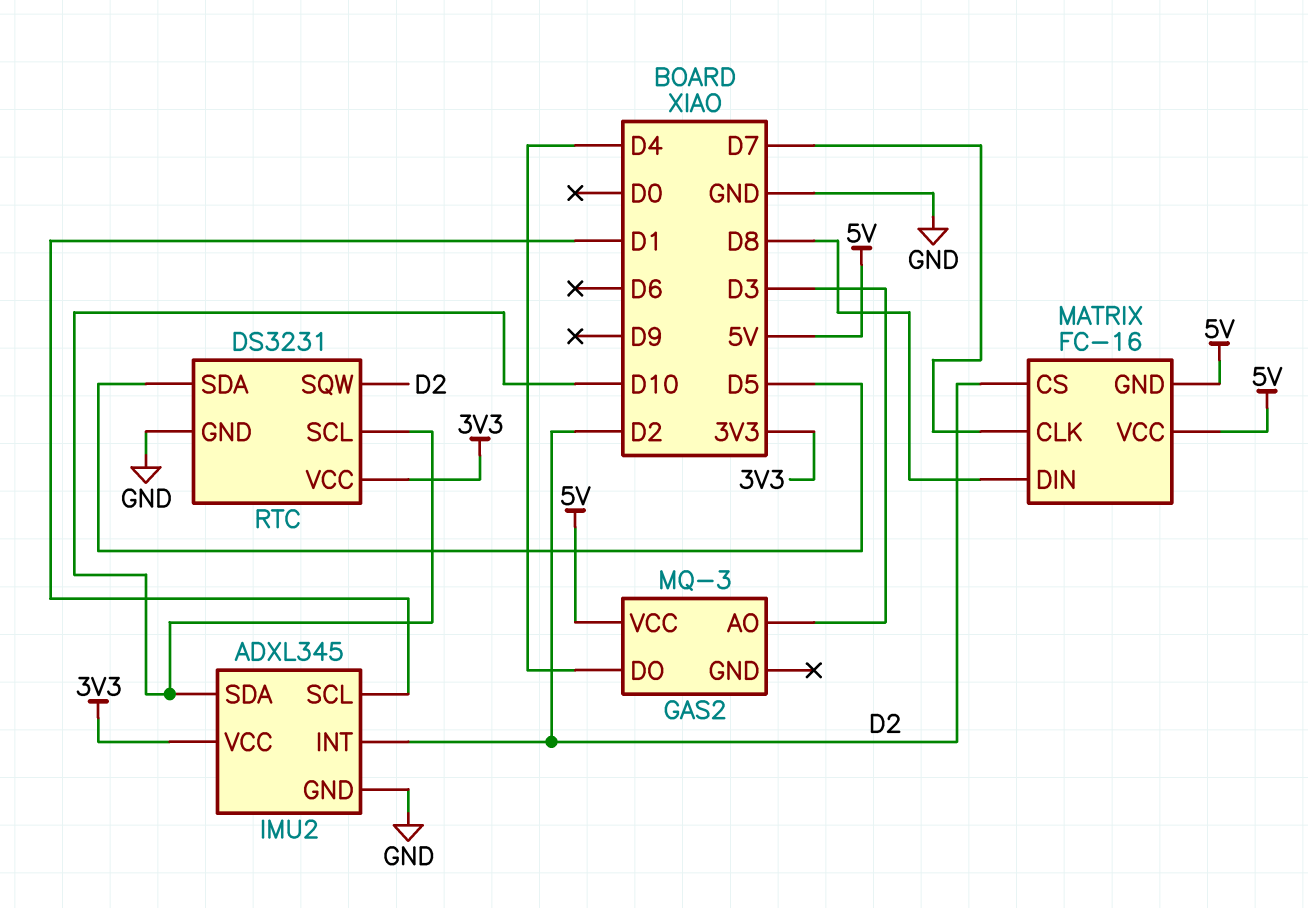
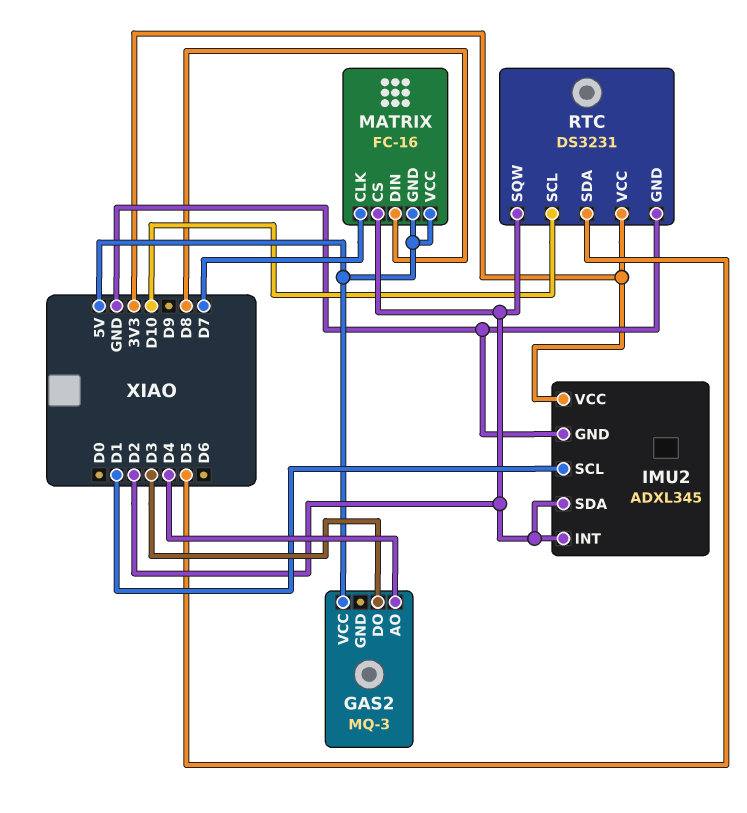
GAS2 pin AO: D3 -> D4
GAS2 pin DO: D4 -> D3
IMU2 pin SDA: D10 -> D2

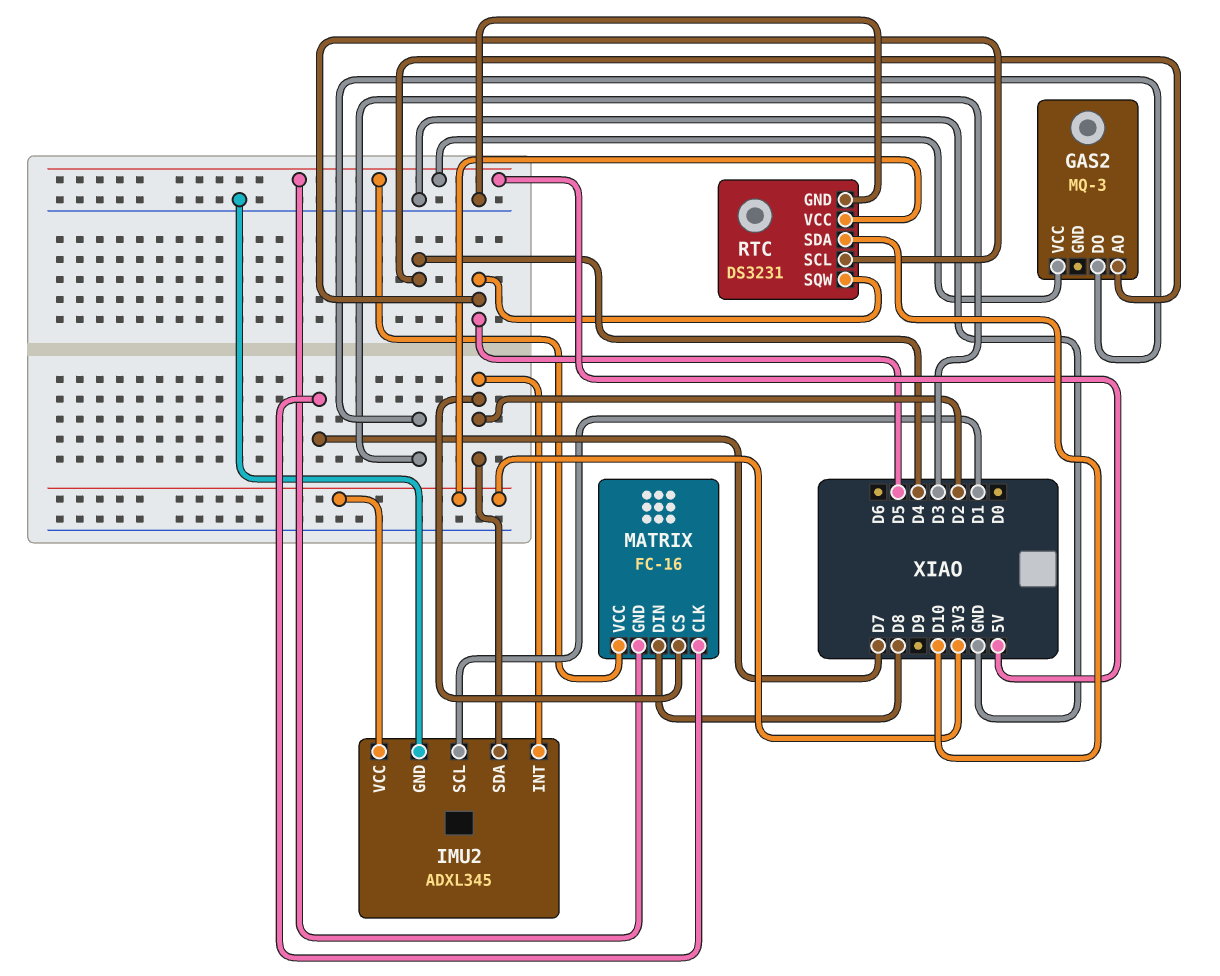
RTC pin SCL: D10 -> D5
RTC pin SDA: D5 -> D10
RTC pin SQW: D2 -> D5

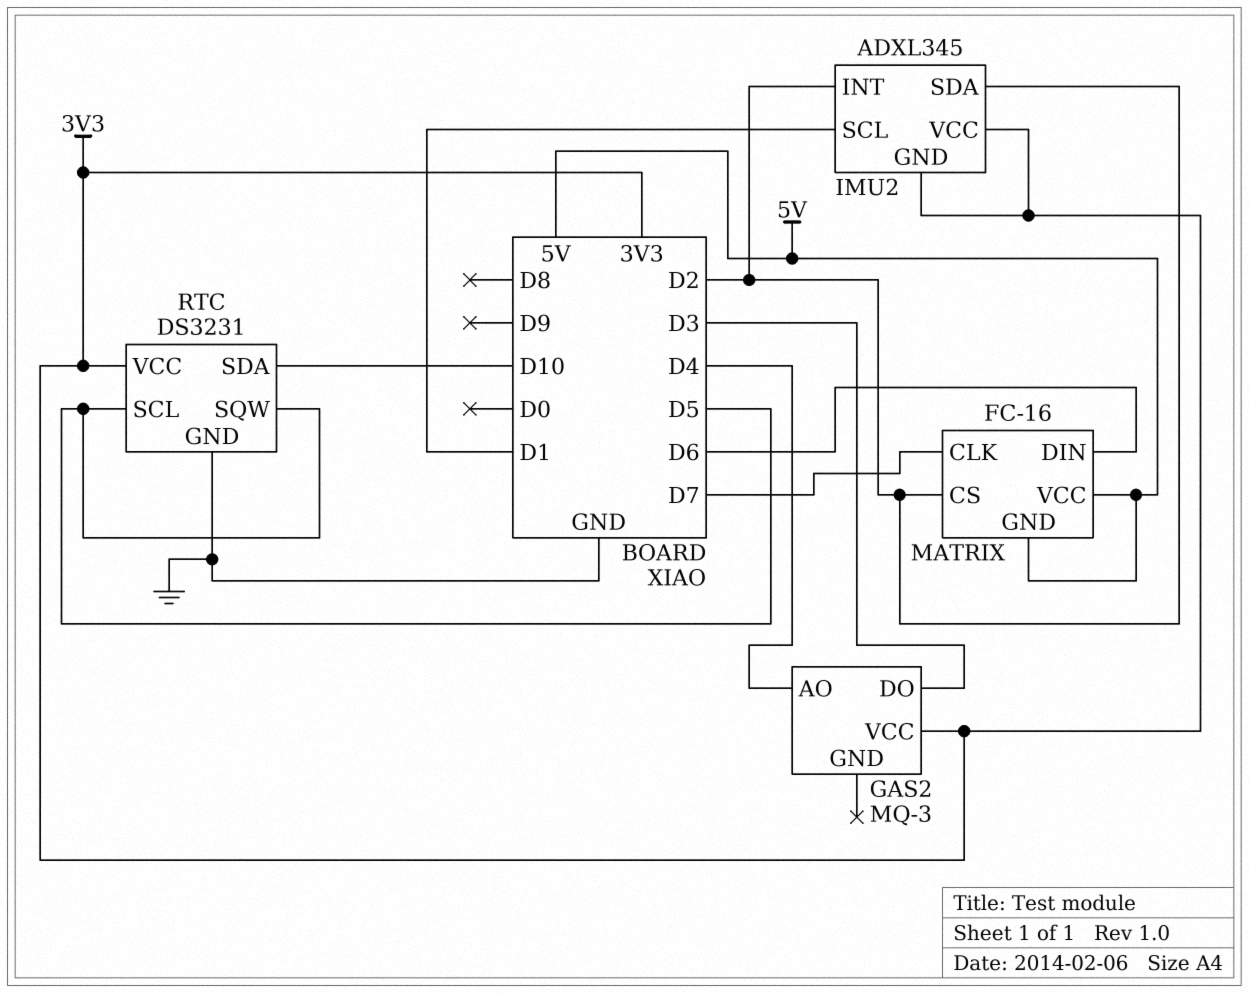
GAS2 pin VCC: 5V -> 3V3
IMU2 pin GND: GND -> 3V3
MATRIX pin DIN: D8 -> D6

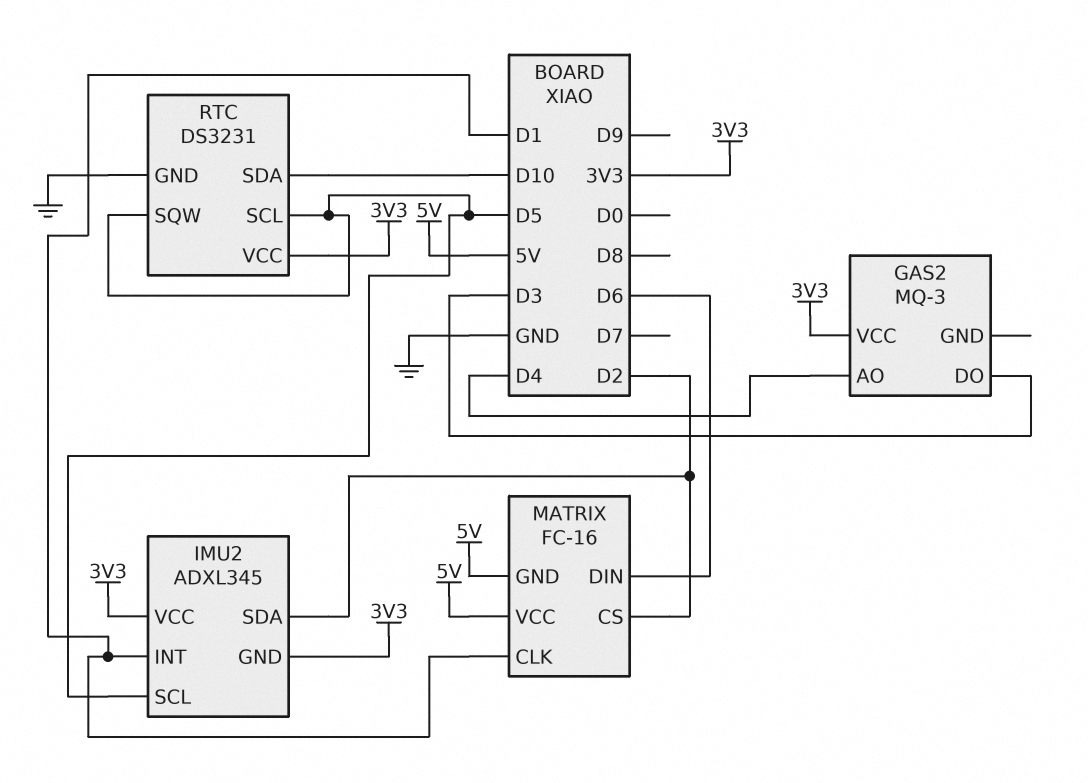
IMU2 pin INT: D2 -> D1
IMU2 pin SCL: D1 -> D5
MATRIX pin CLK: D7 -> D1

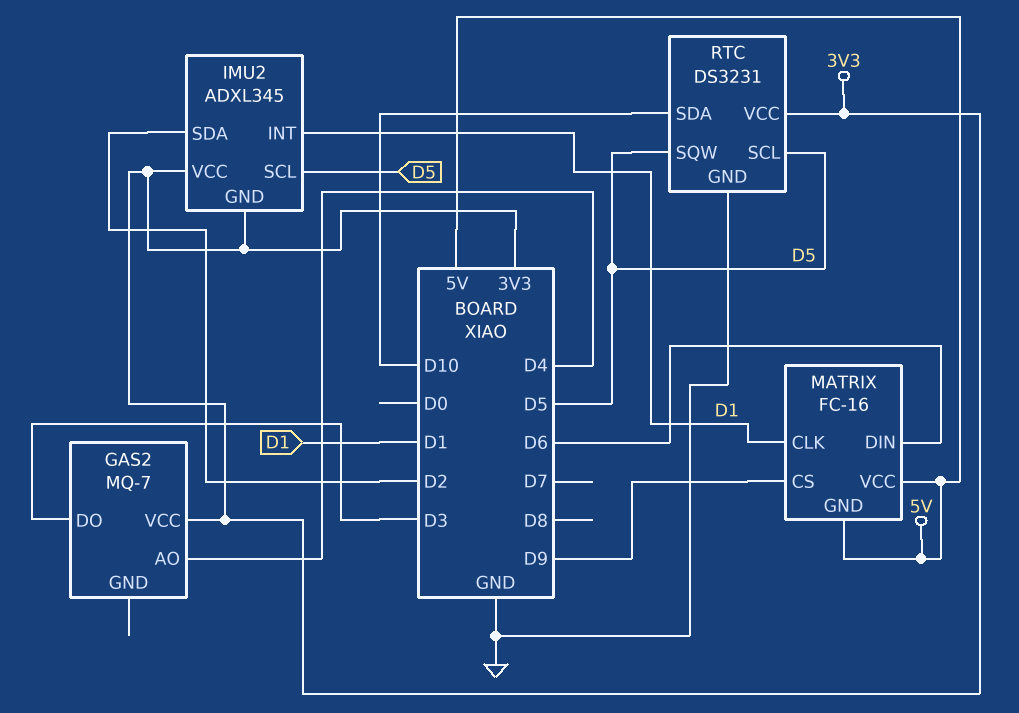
GAS2: MQ-3 -> MQ-7
MATRIX pin CS: D2 -> D9

